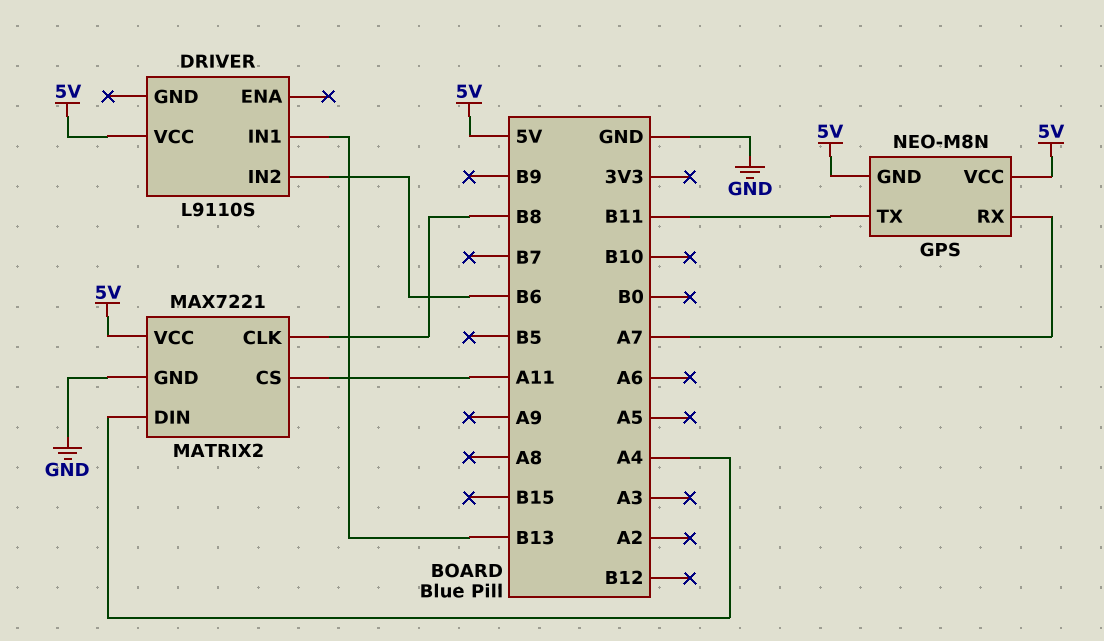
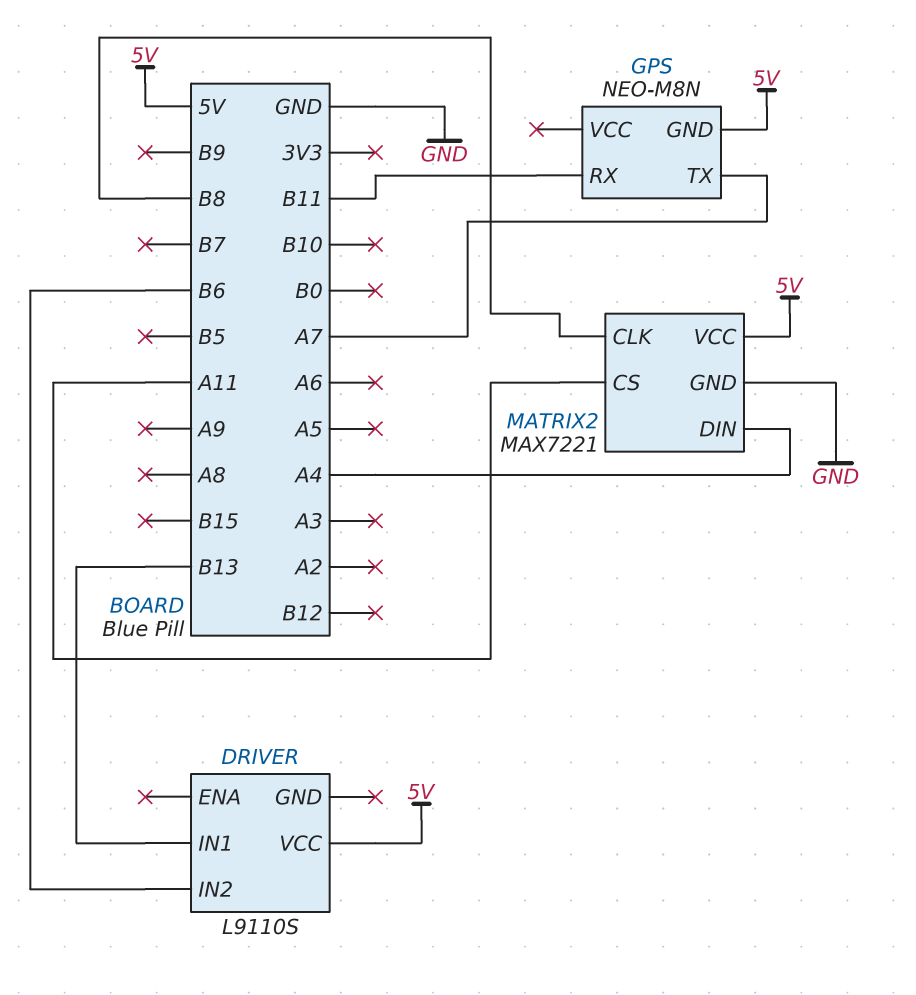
GPS pin RX: A7 -> B11
GPS pin TX: B11 -> A7
GPS pin VCC: 5V -> none

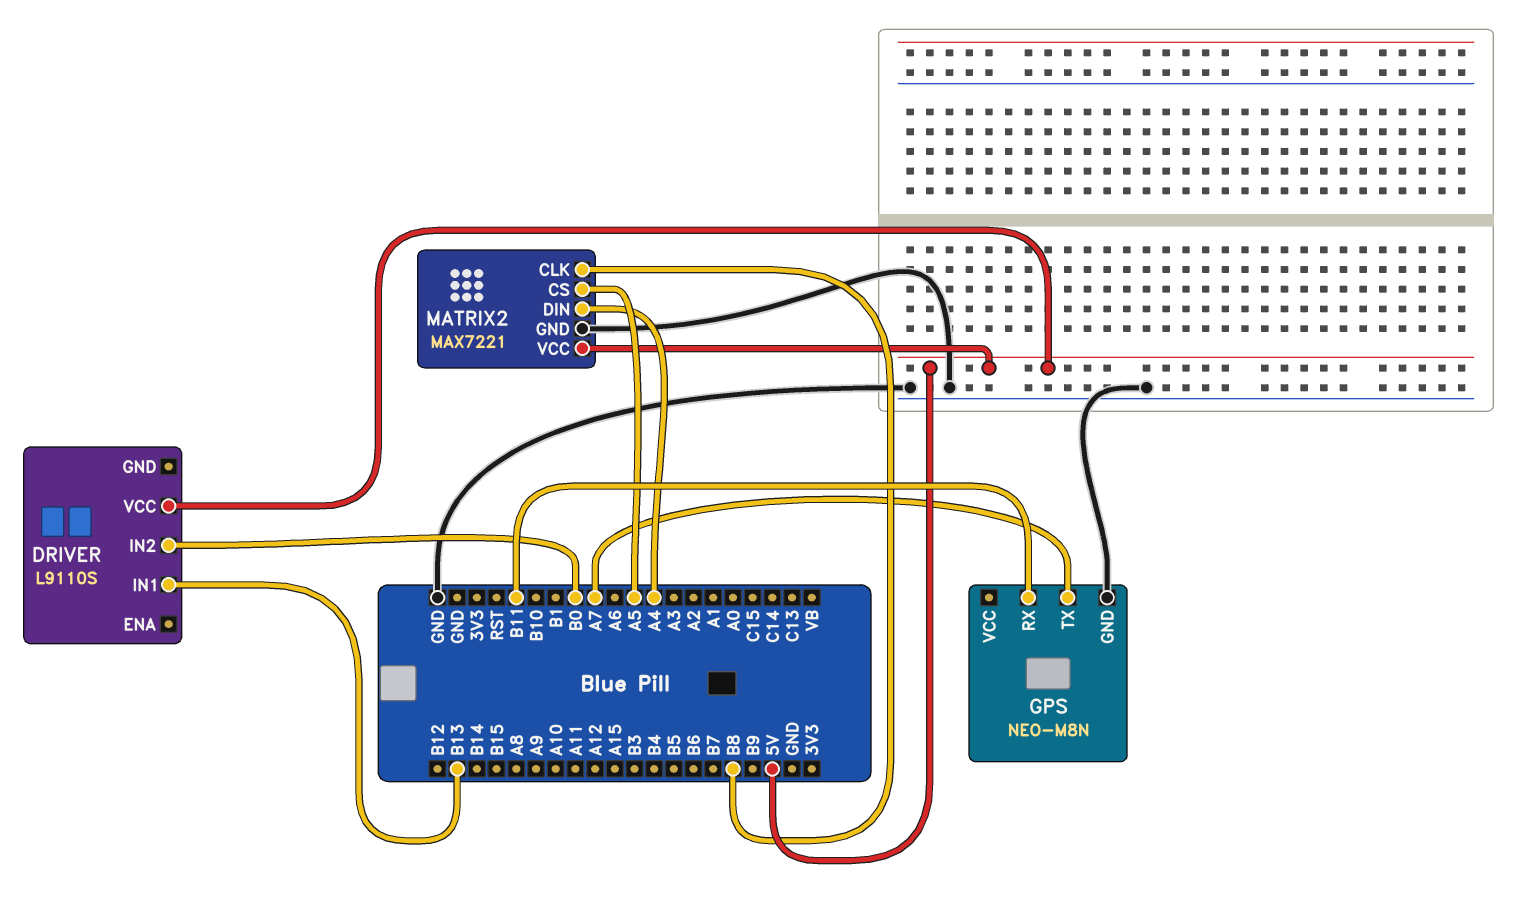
DRIVER pin IN2: B6 -> B0
GPS pin GND: 5V -> GND
MATRIX2 pin CS: A11 -> A5

